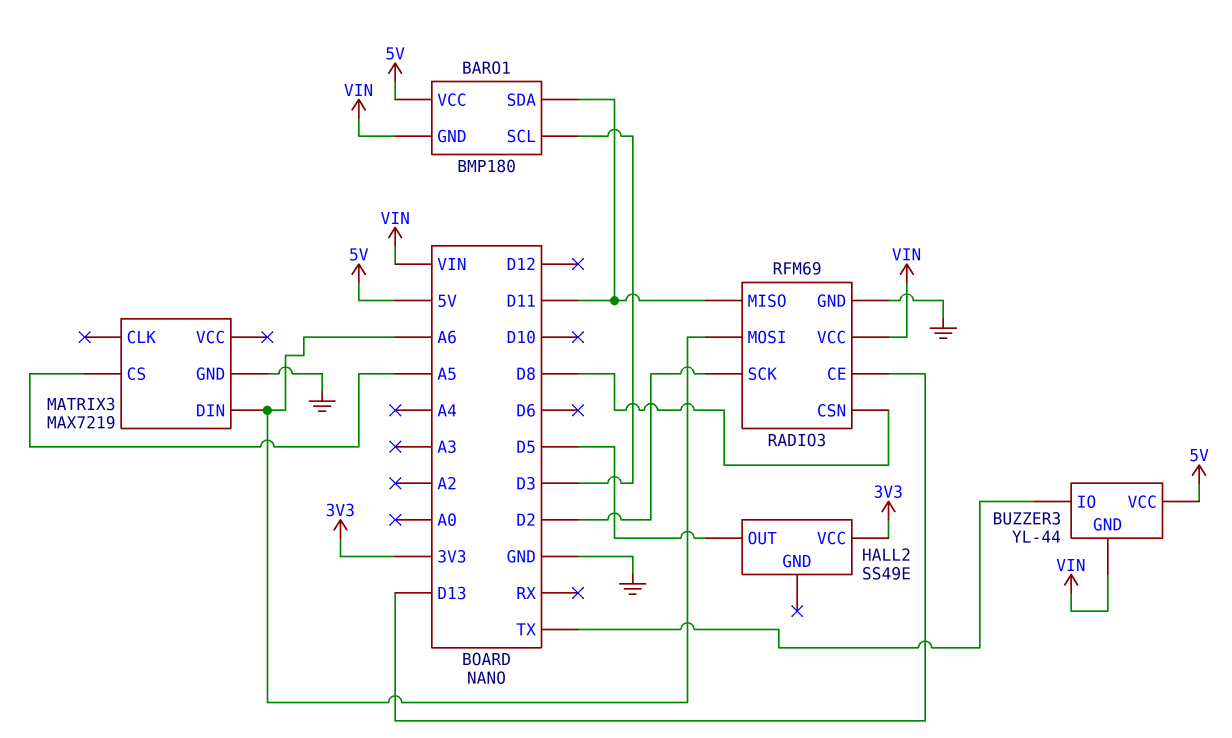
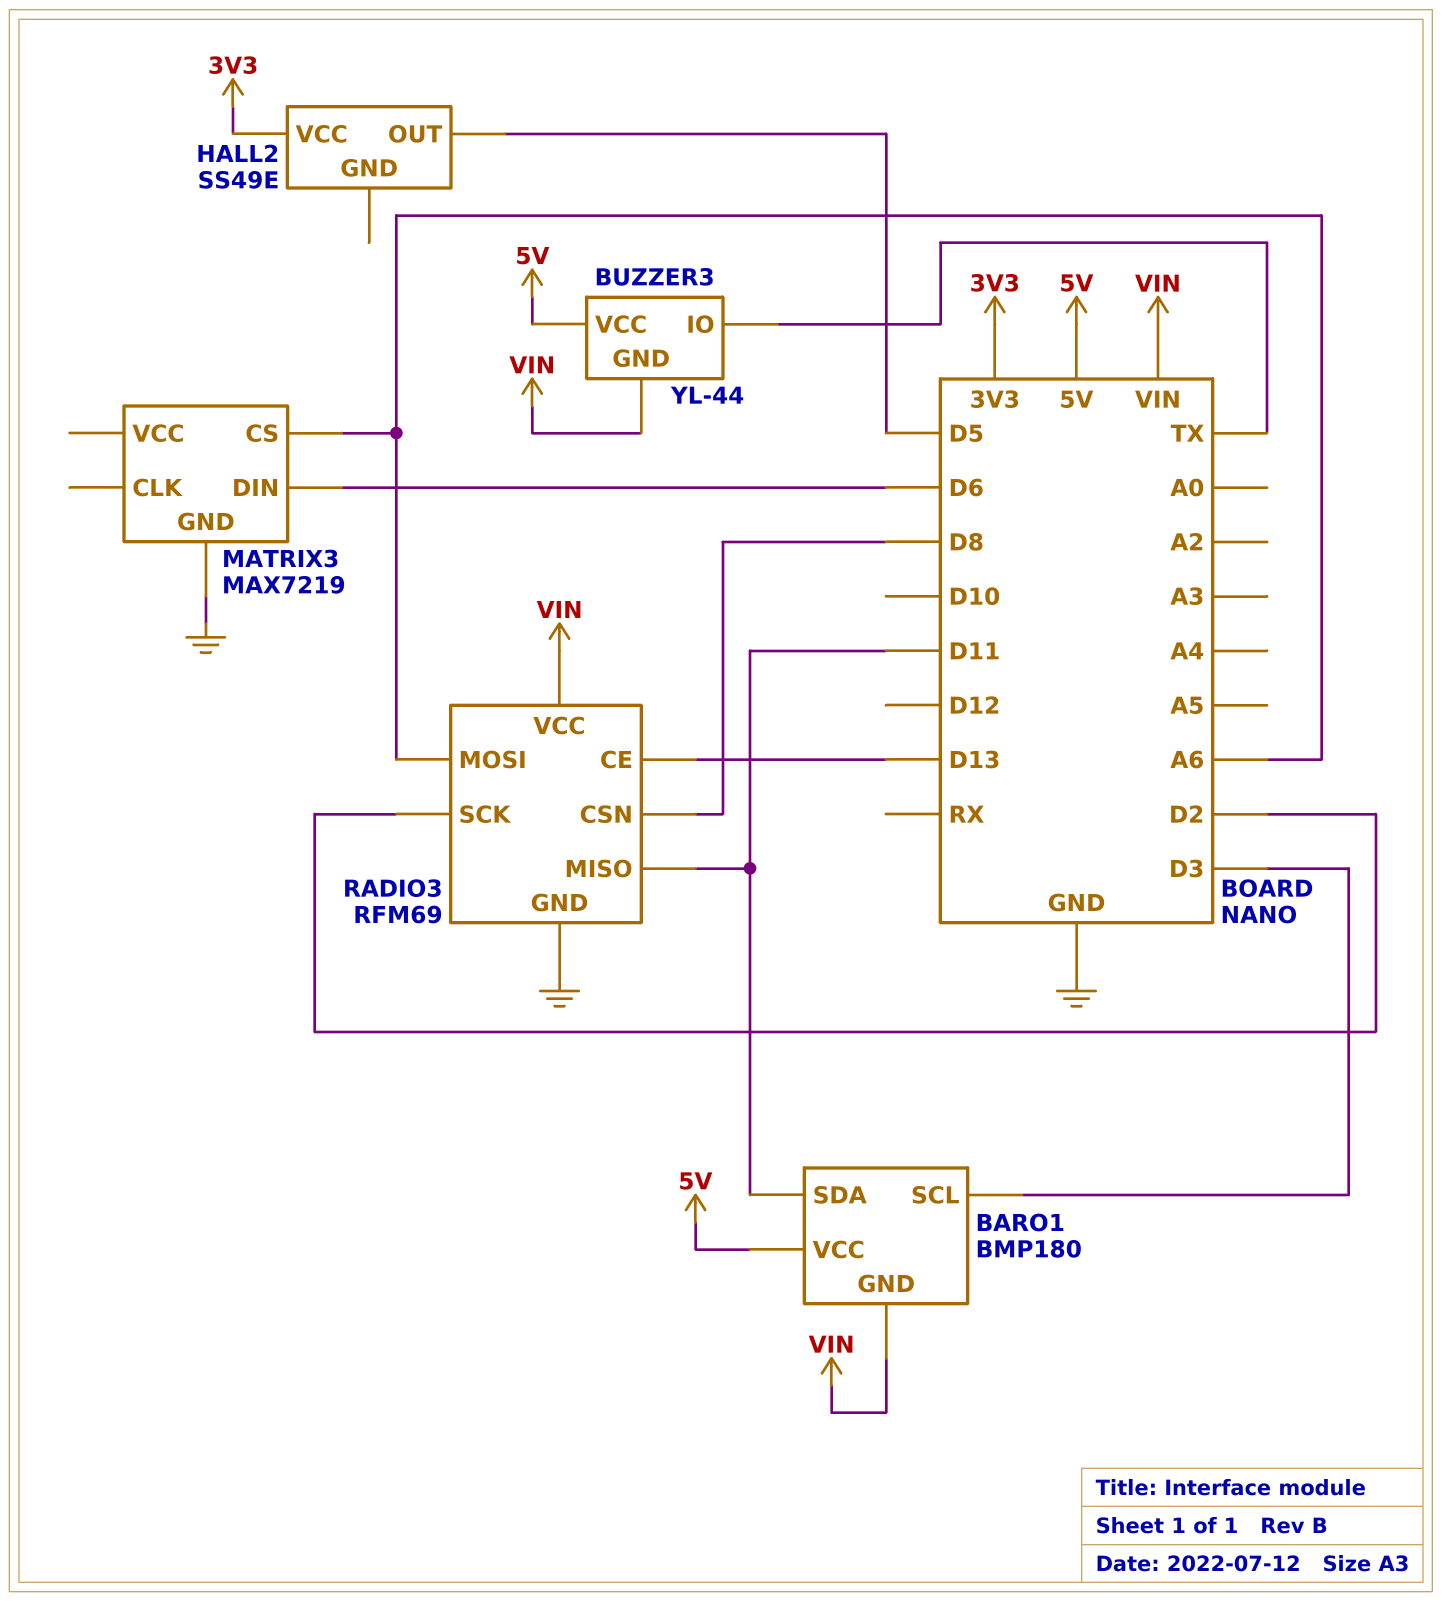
MATRIX3 pin CS: A5 -> A6
MATRIX3 pin DIN: A6 -> D6

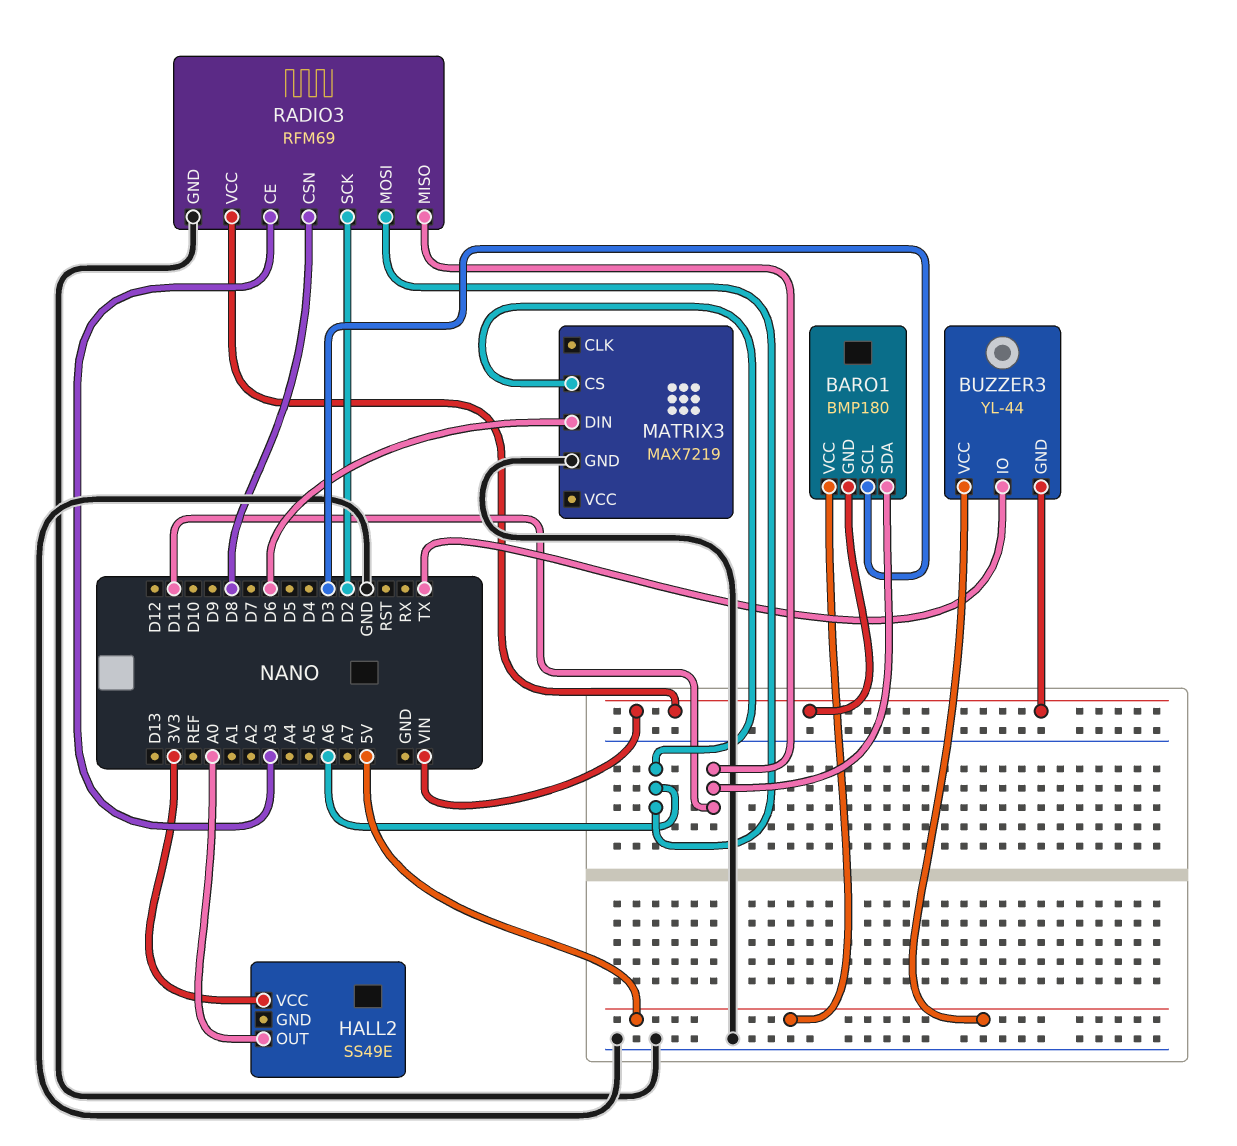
HALL2 pin OUT: D5 -> A0
RADIO3 pin CE: D13 -> A3

